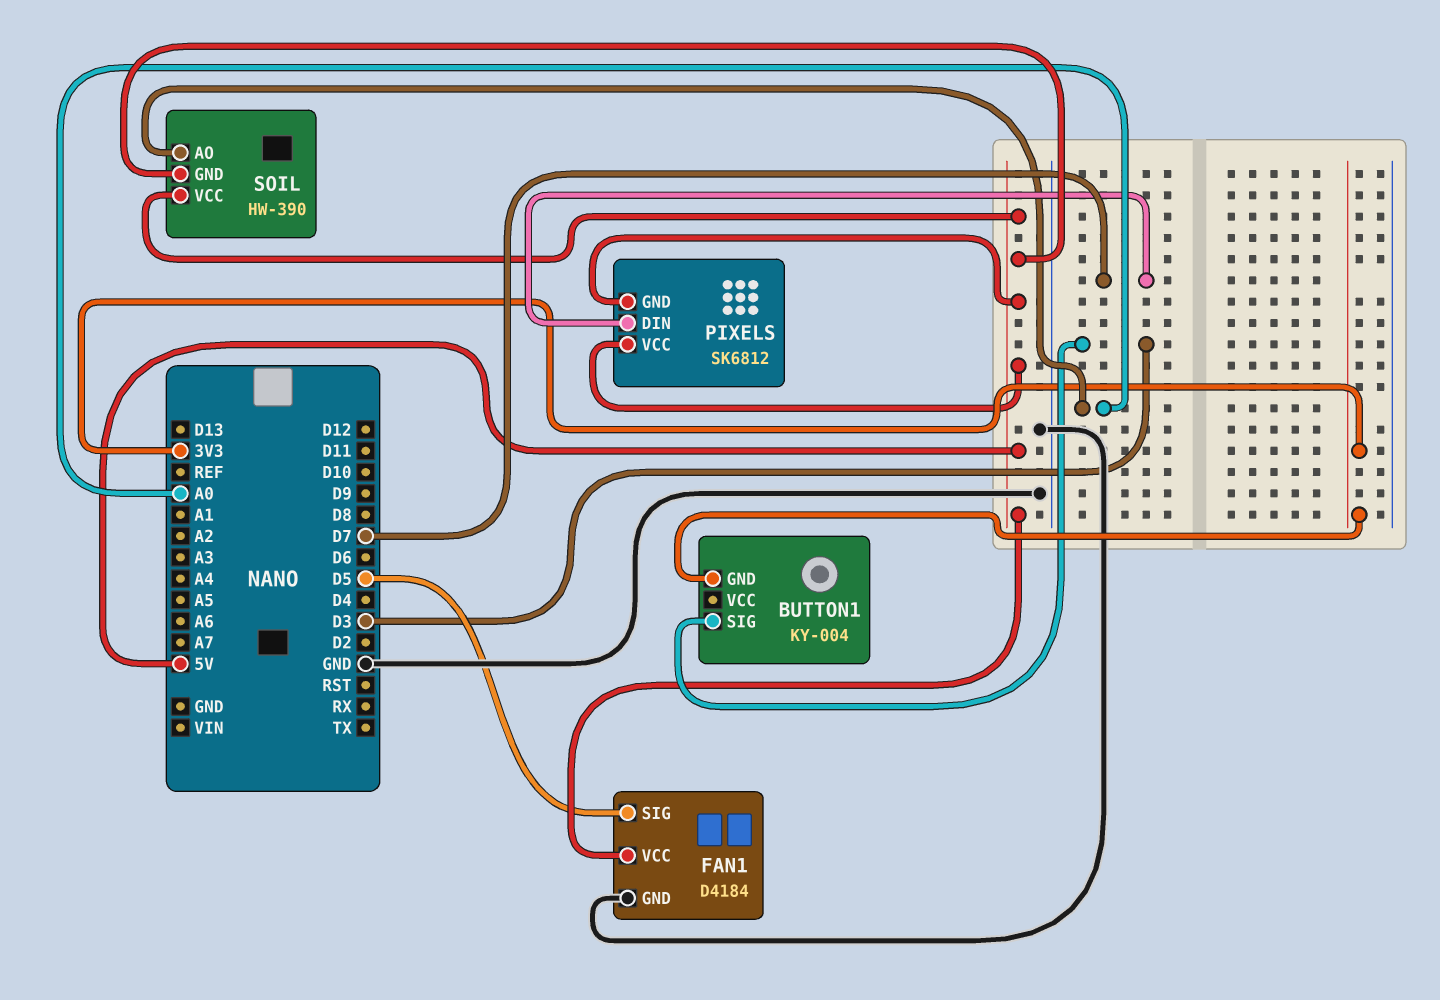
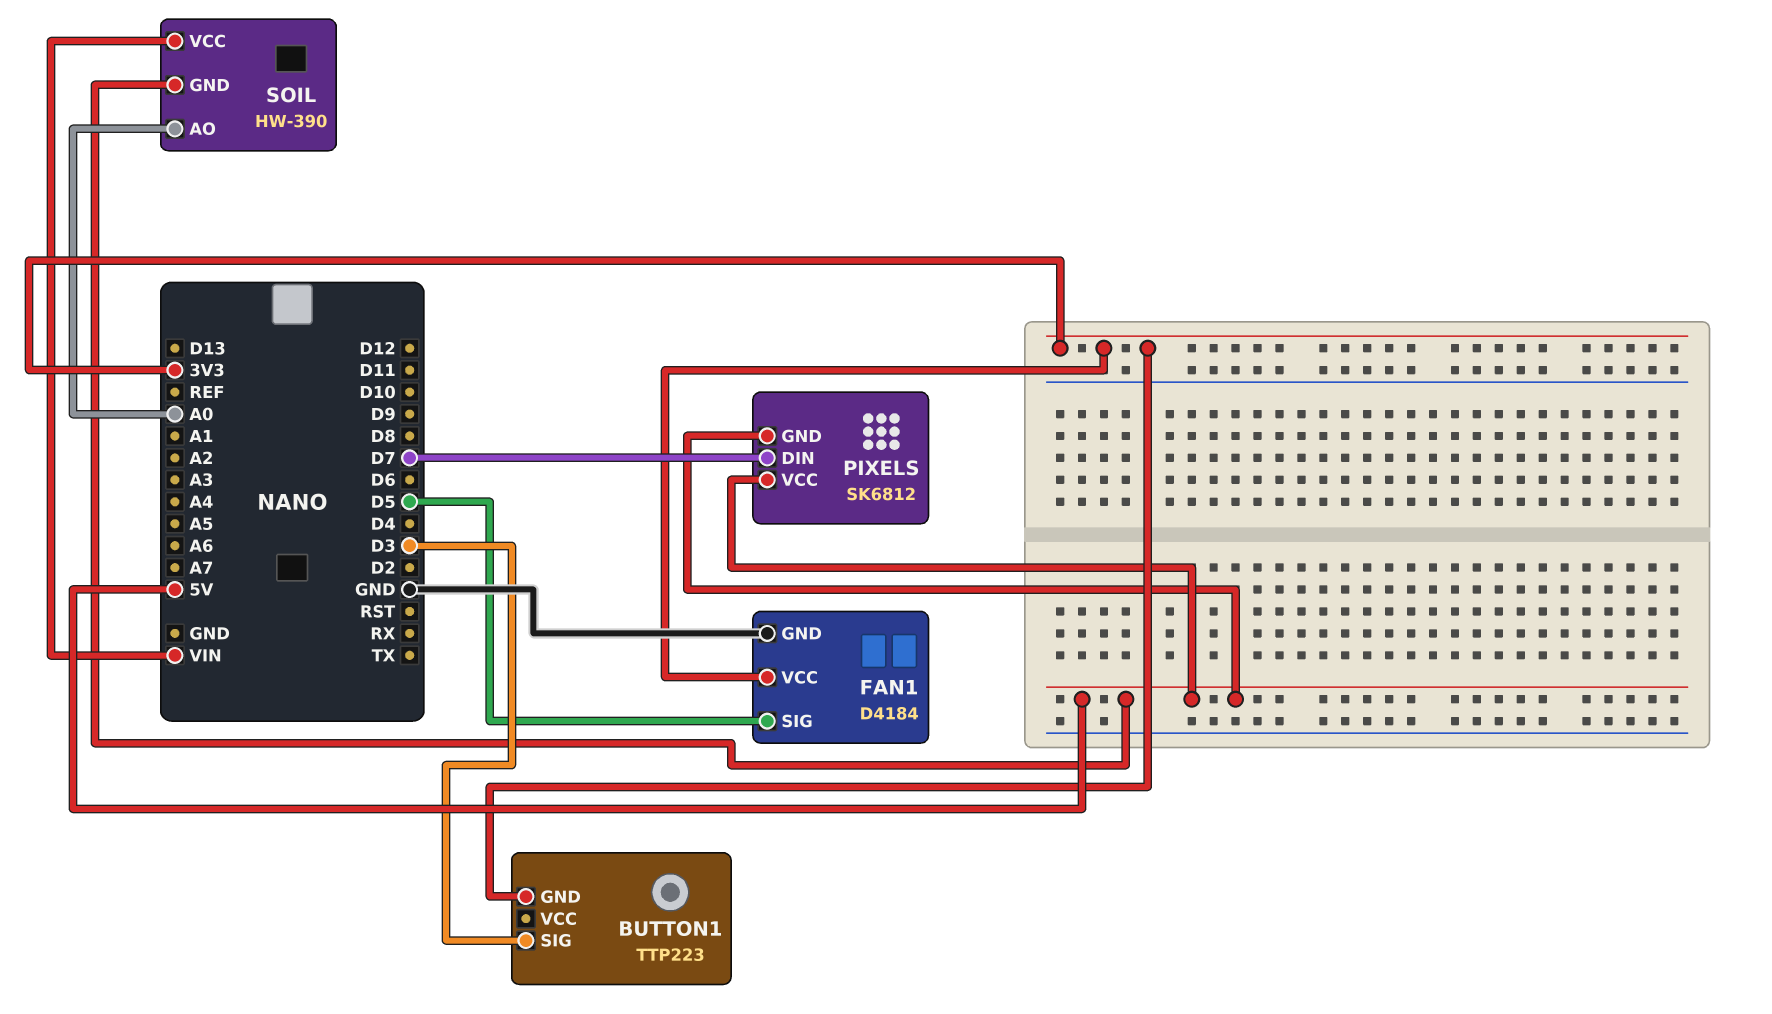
BUTTON1: KY-004 -> TTP223
FAN1 pin VCC: 5V -> 3V3
SOIL pin VCC: 5V -> VIN

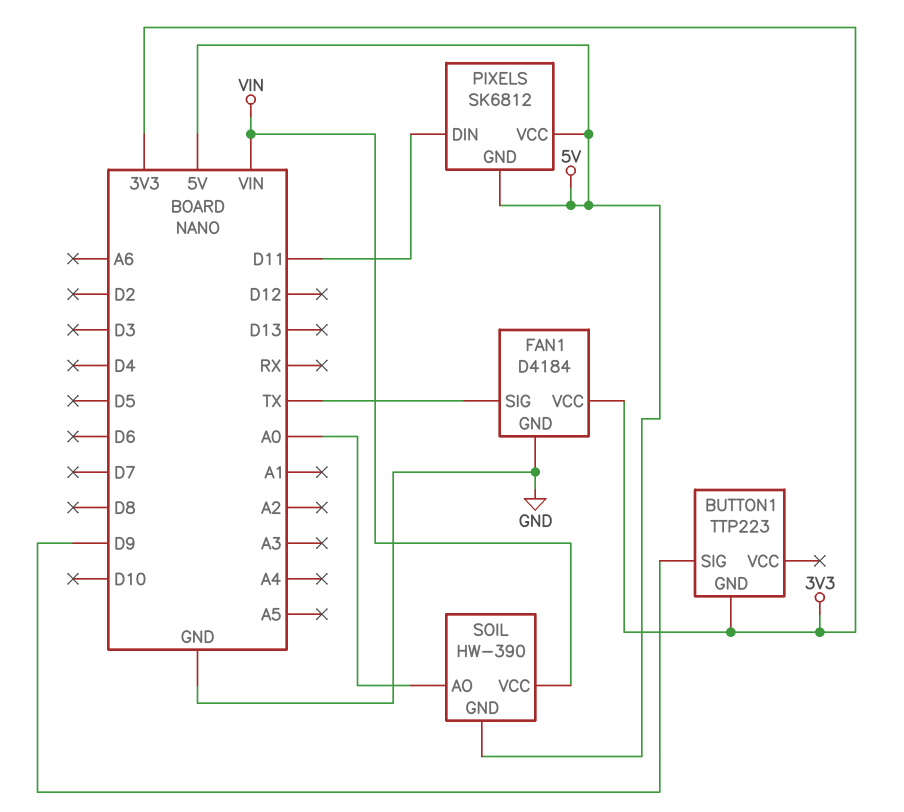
BUTTON1 pin SIG: D3 -> D9
FAN1 pin SIG: D5 -> TX
PIXELS pin DIN: D7 -> D11

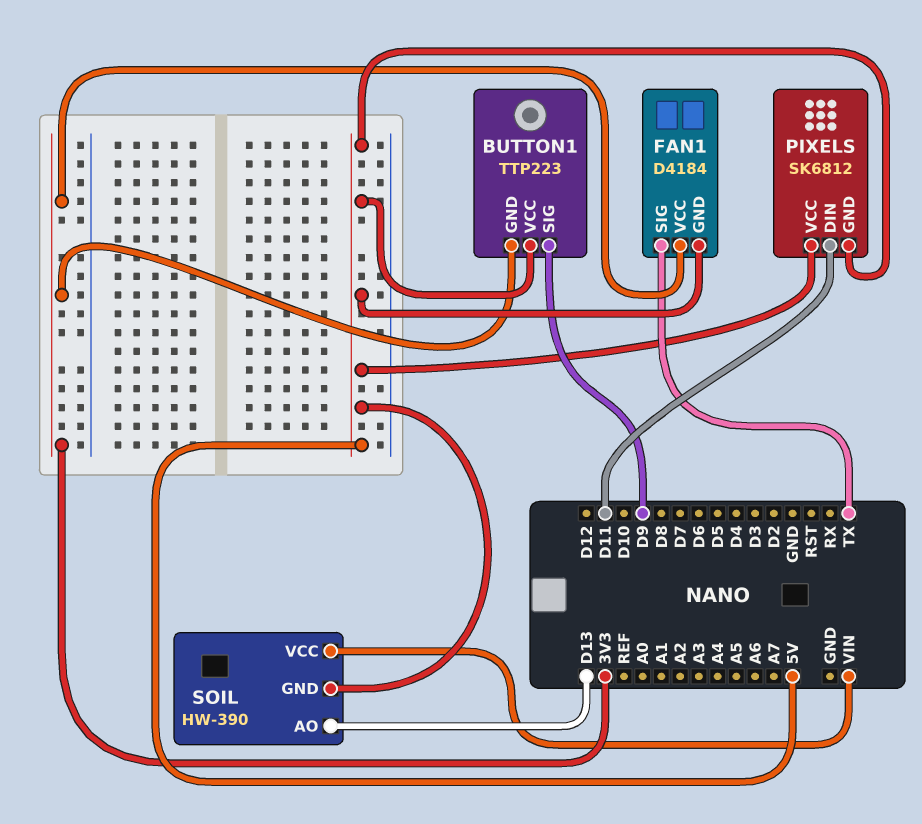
BUTTON1 pin VCC: none -> 5V
FAN1 pin GND: GND -> 5V
SOIL pin AO: A0 -> D13

